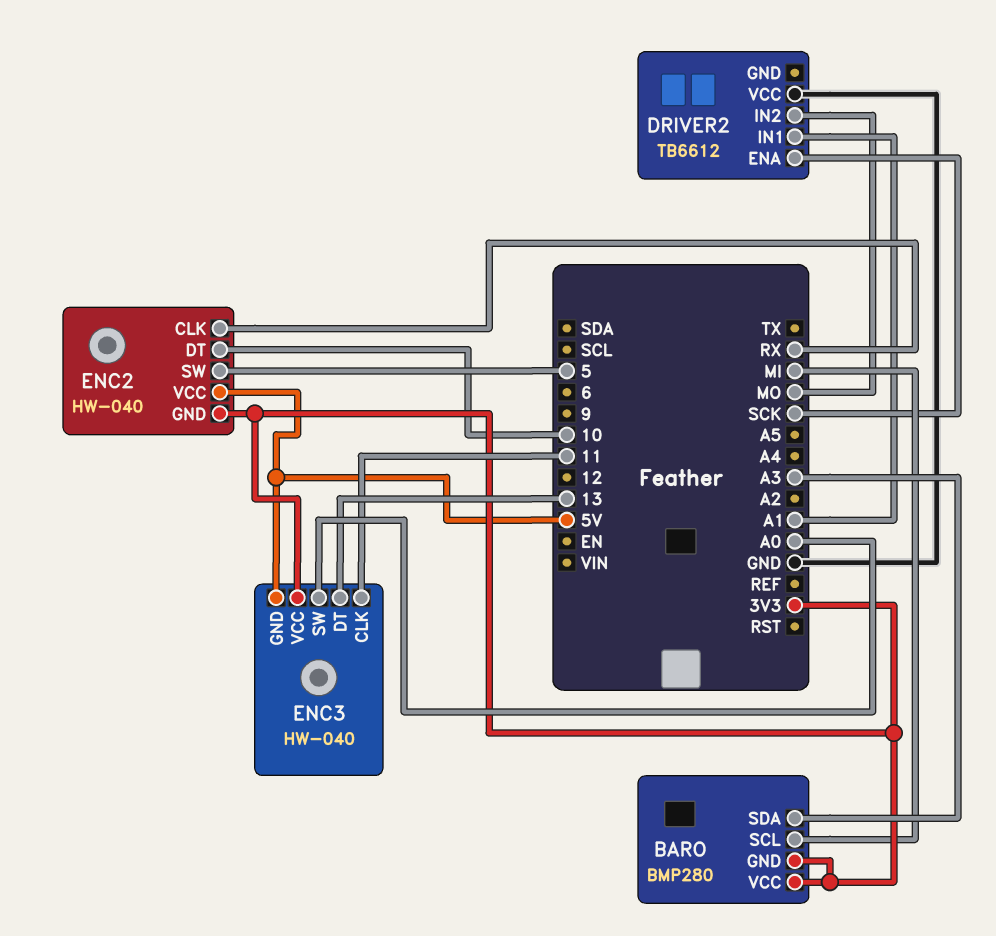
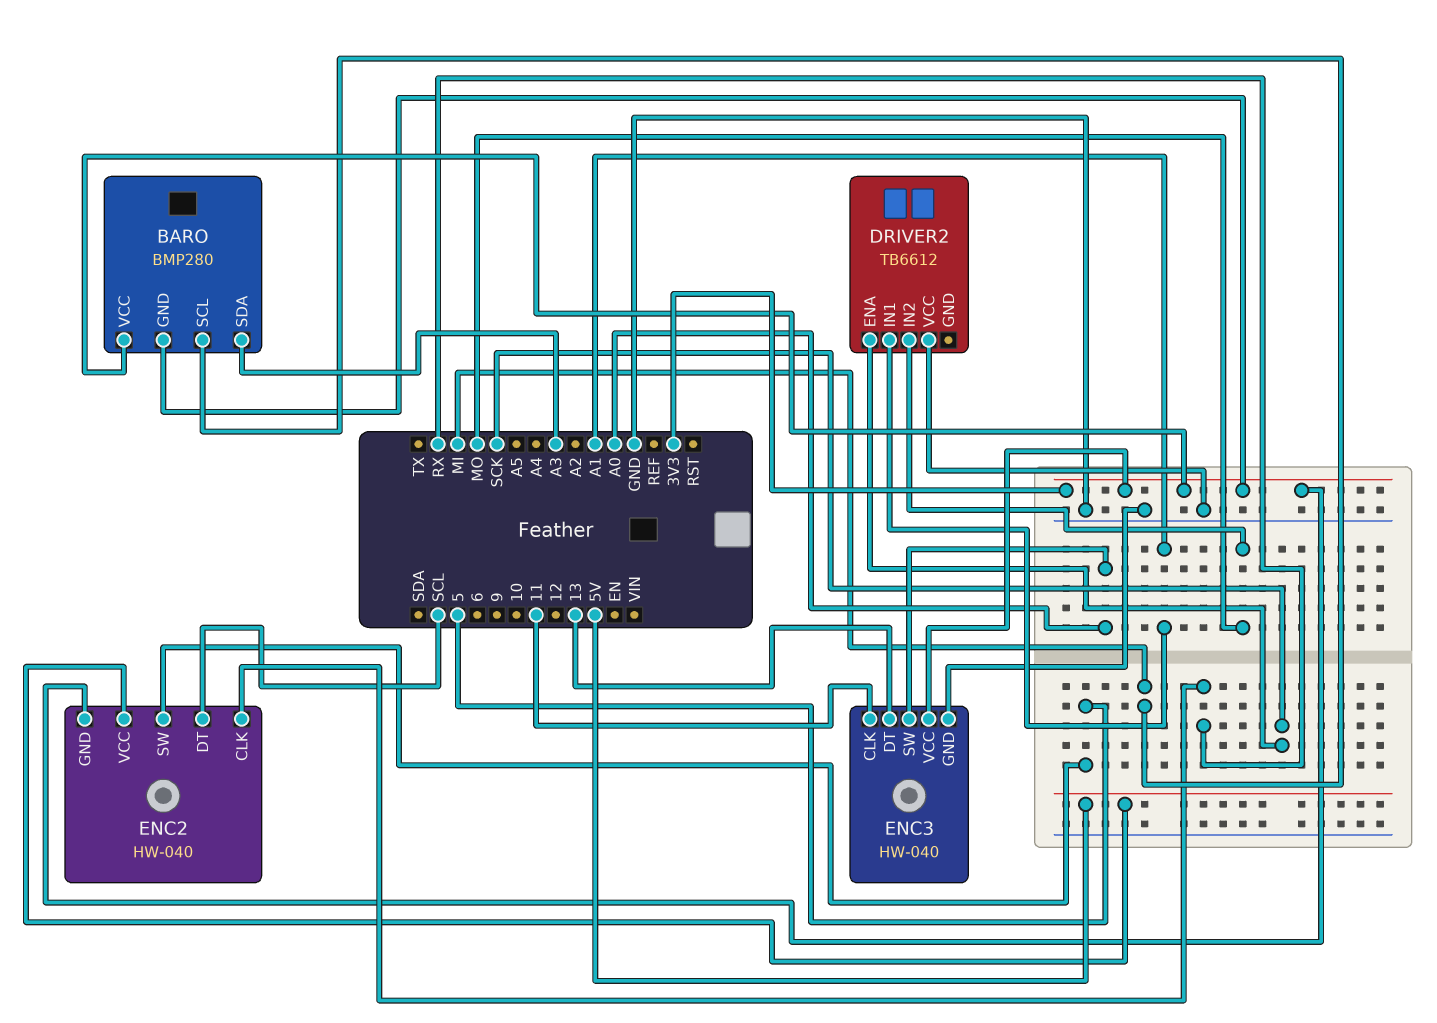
ENC2 pin DT: 10 -> SCL
ENC3 pin GND: 5V -> GND

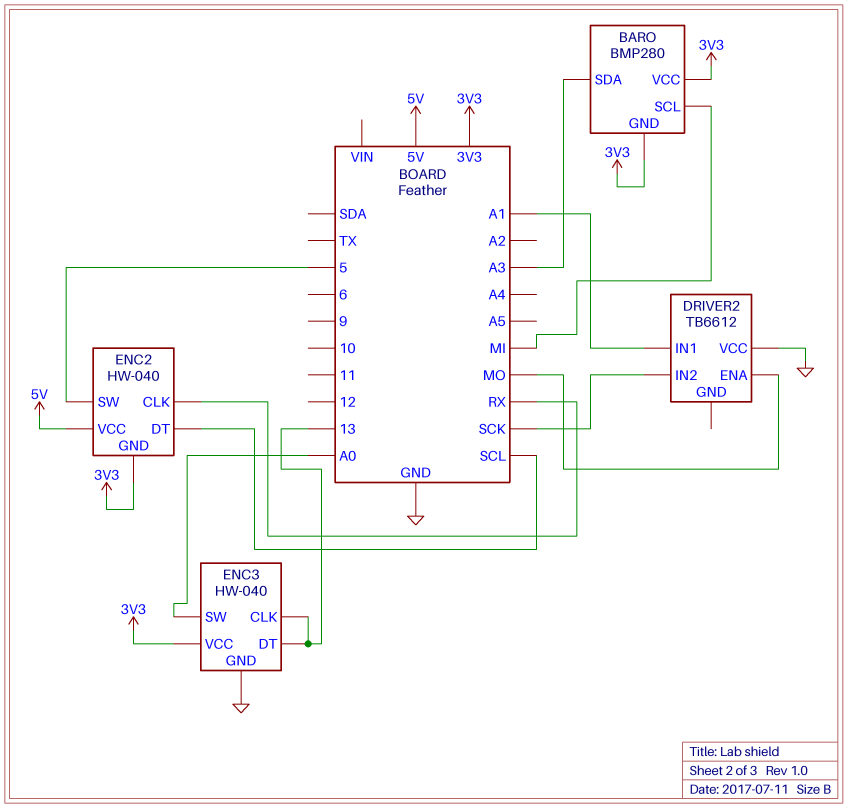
DRIVER2 pin ENA: SCK -> MO
DRIVER2 pin IN2: MO -> SCK
ENC3 pin CLK: 11 -> 13

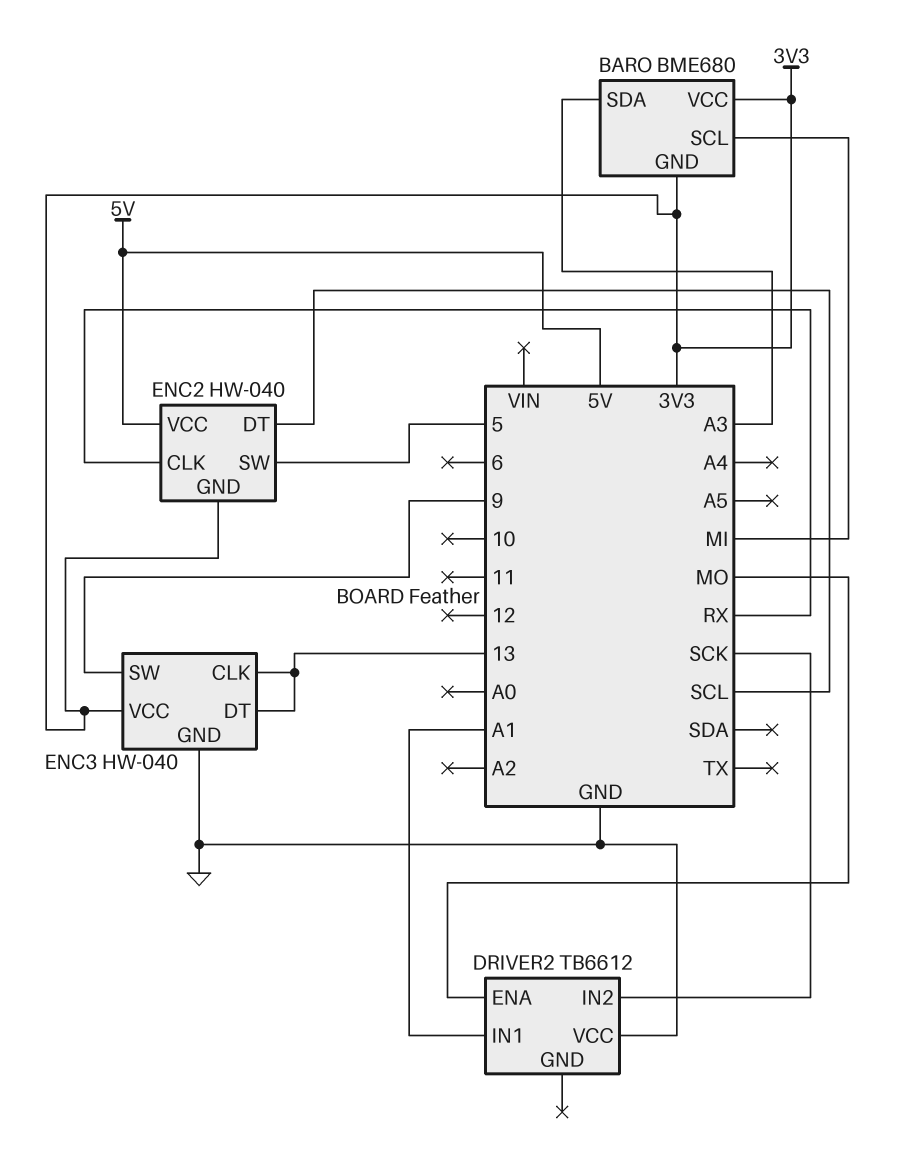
BARO: BMP280 -> BME680
ENC3 pin SW: A0 -> 9

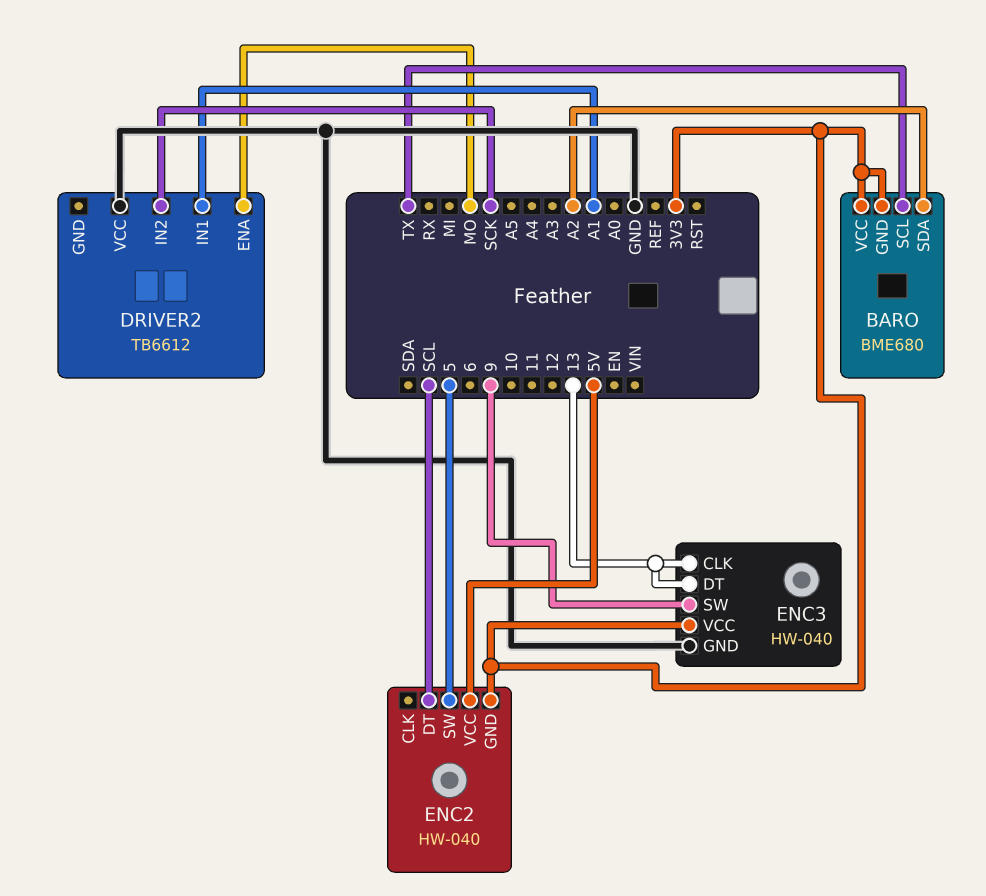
BARO pin SCL: MI -> TX
BARO pin SDA: A3 -> A2
ENC2 pin CLK: RX -> none

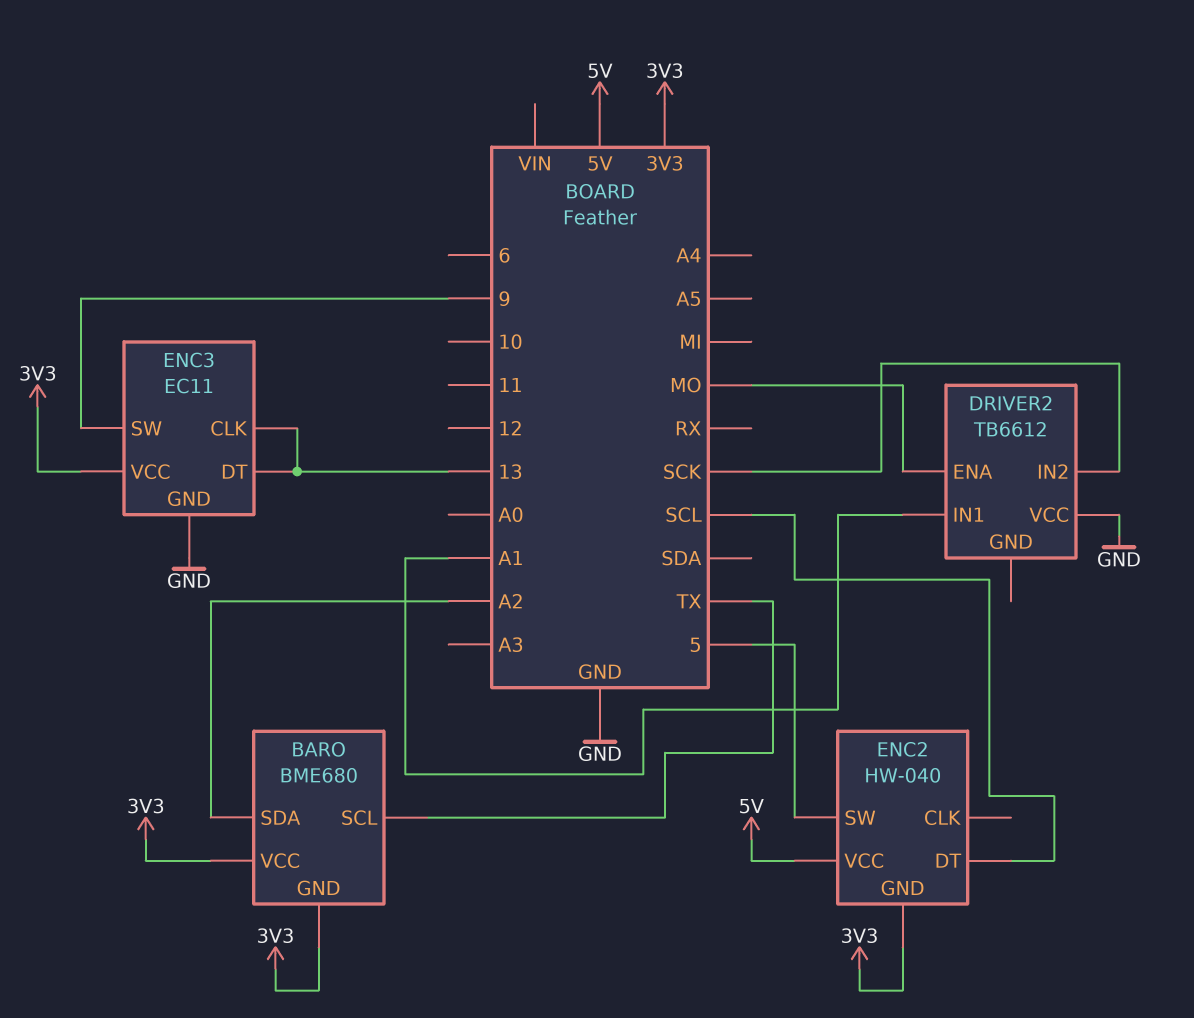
ENC3: HW-040 -> EC11

